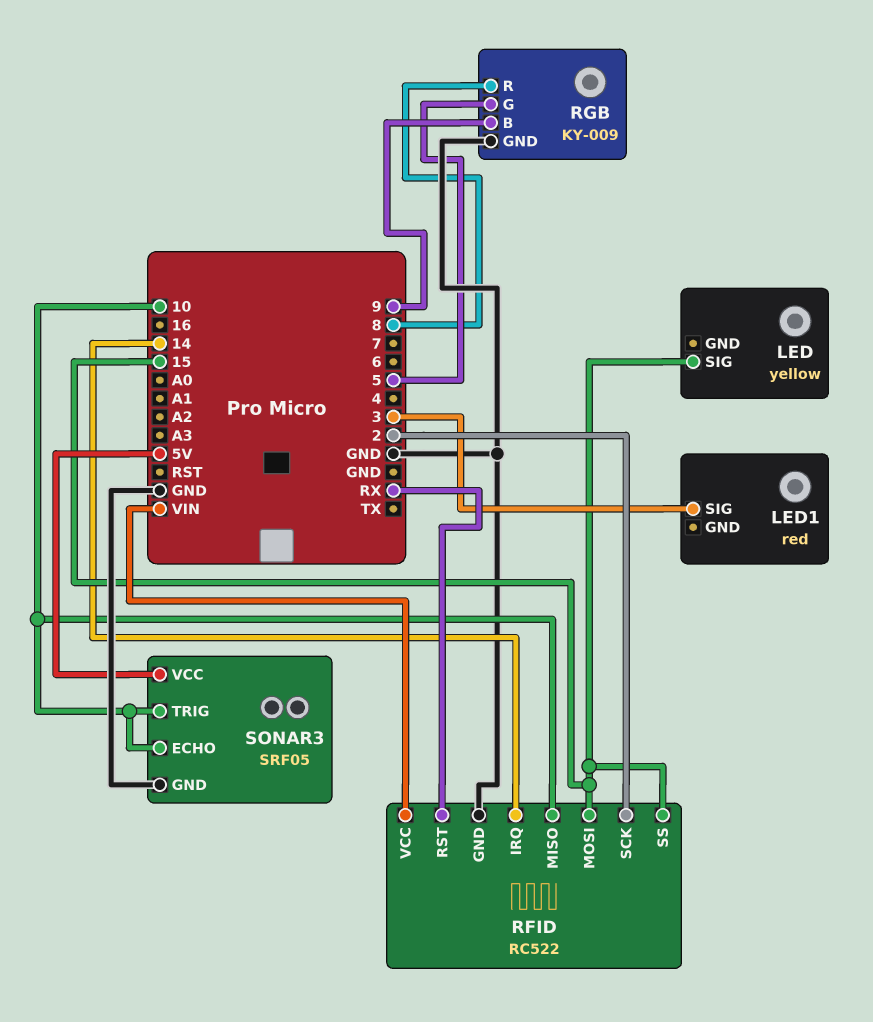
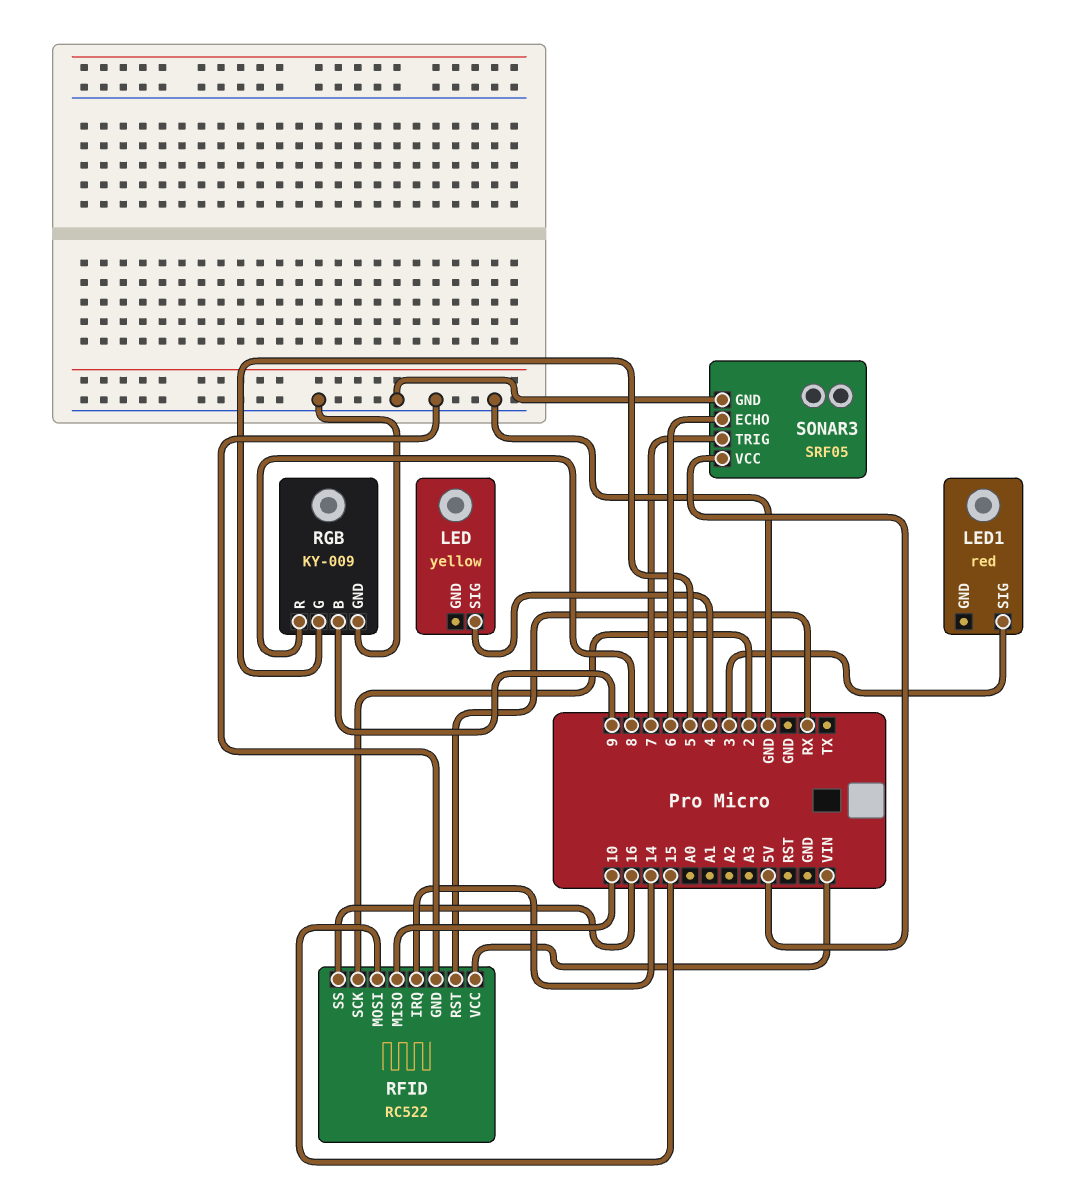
LED pin SIG: 15 -> 4
RFID pin SS: 15 -> 16
SONAR3 pin ECHO: 10 -> 6
SONAR3 pin TRIG: 10 -> 7

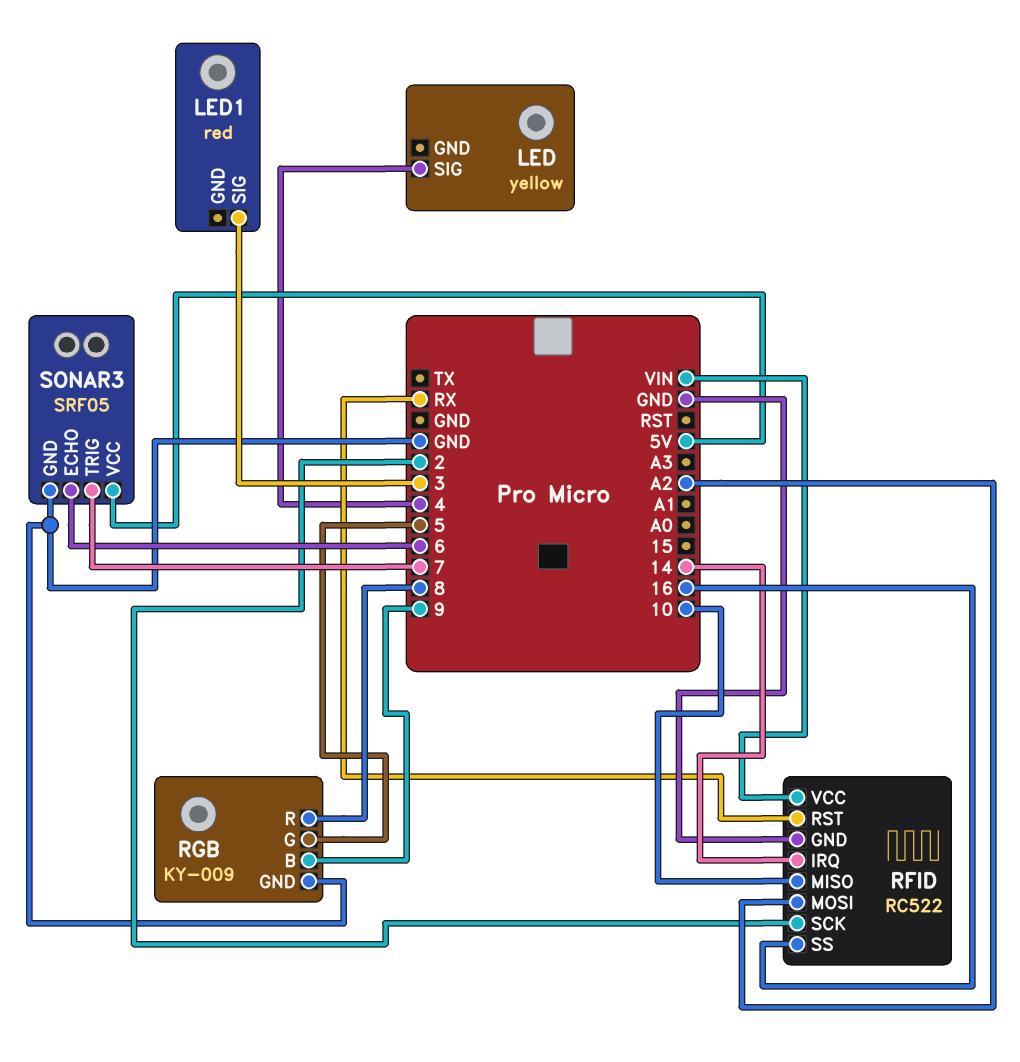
RFID pin MOSI: 15 -> A2

